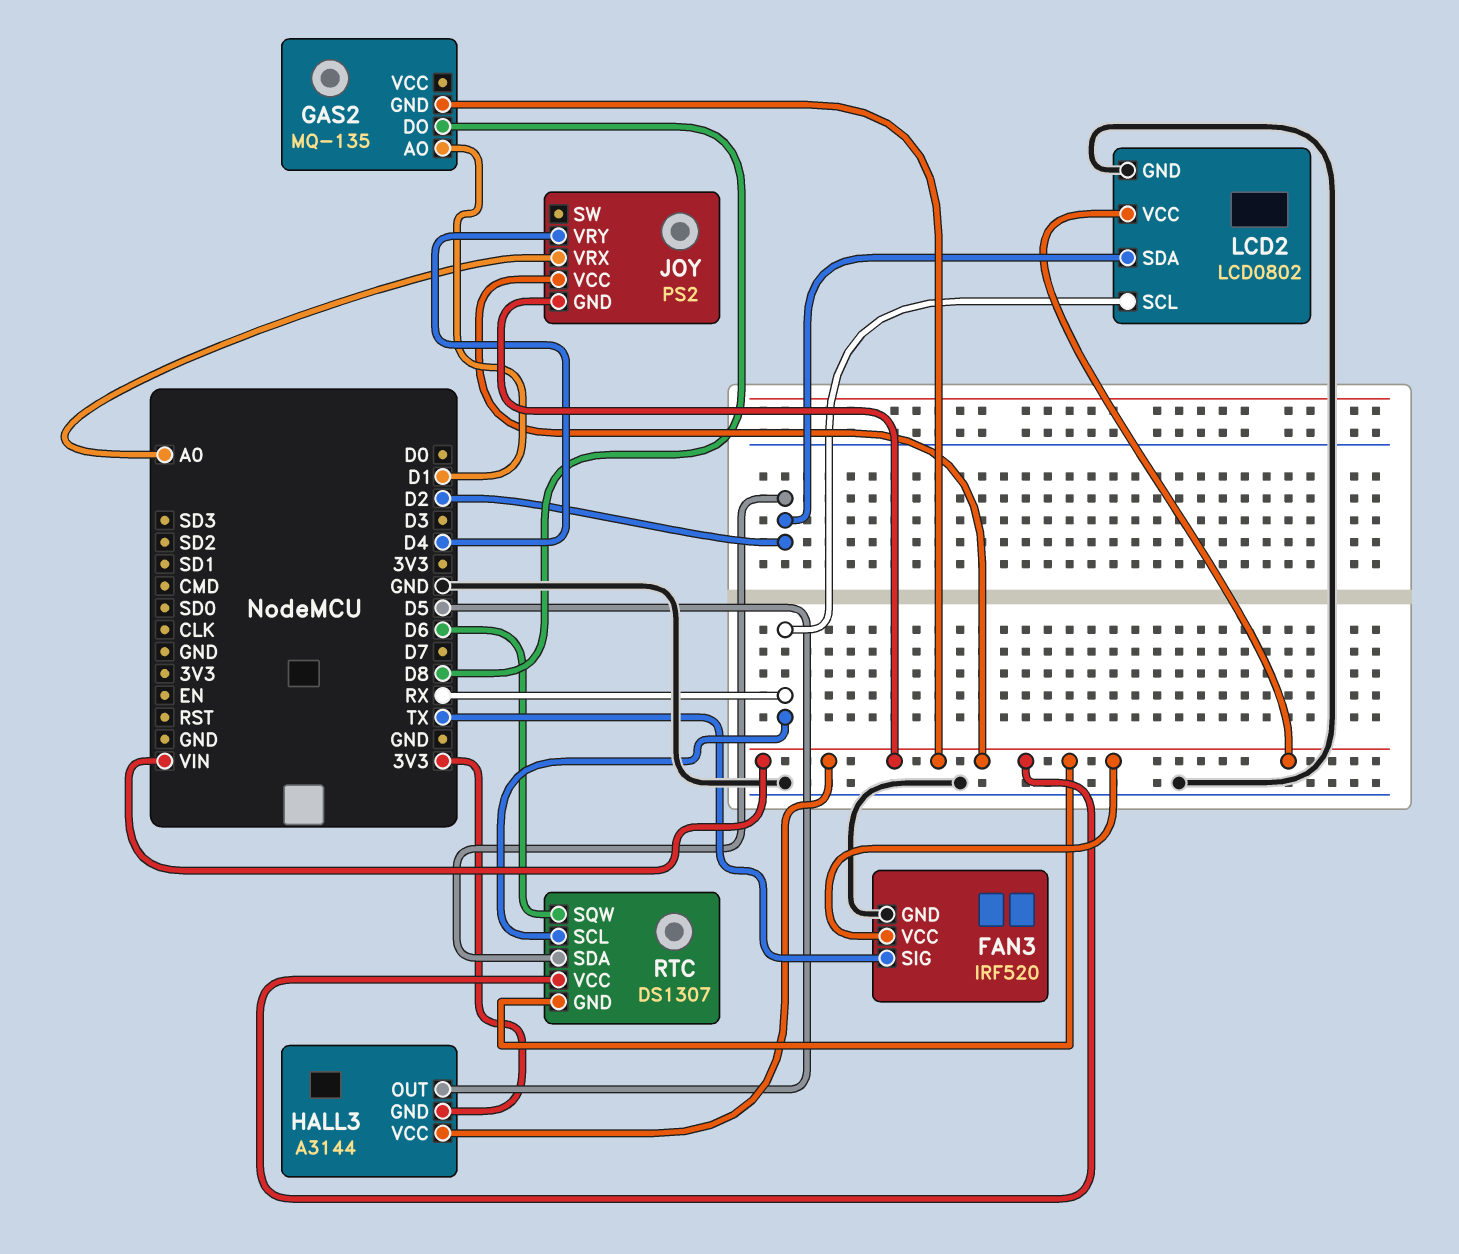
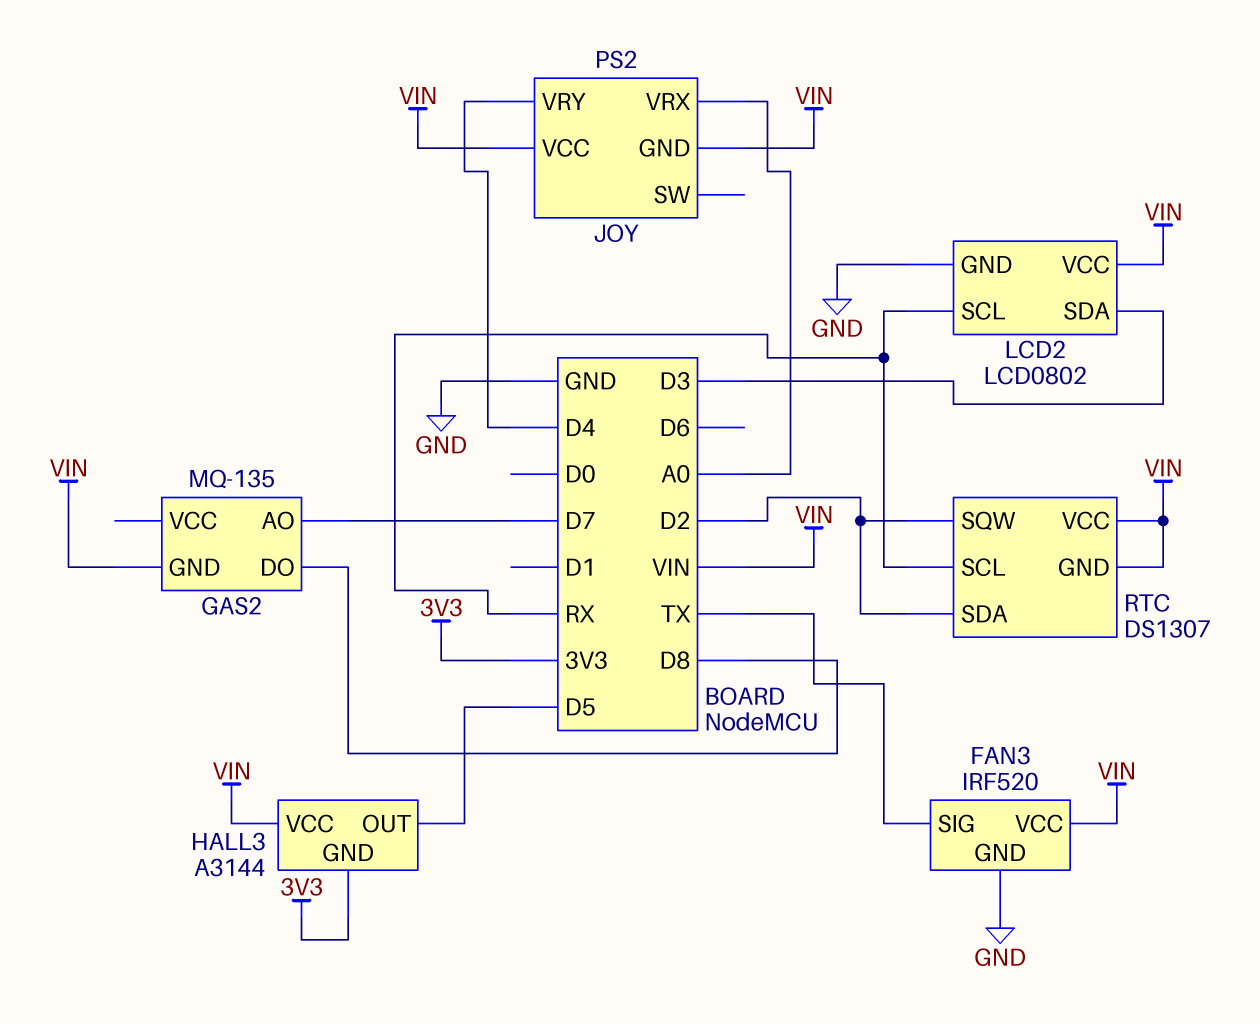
GAS2 pin AO: D1 -> D7
LCD2 pin SDA: D2 -> D3
RTC pin SQW: D6 -> D2

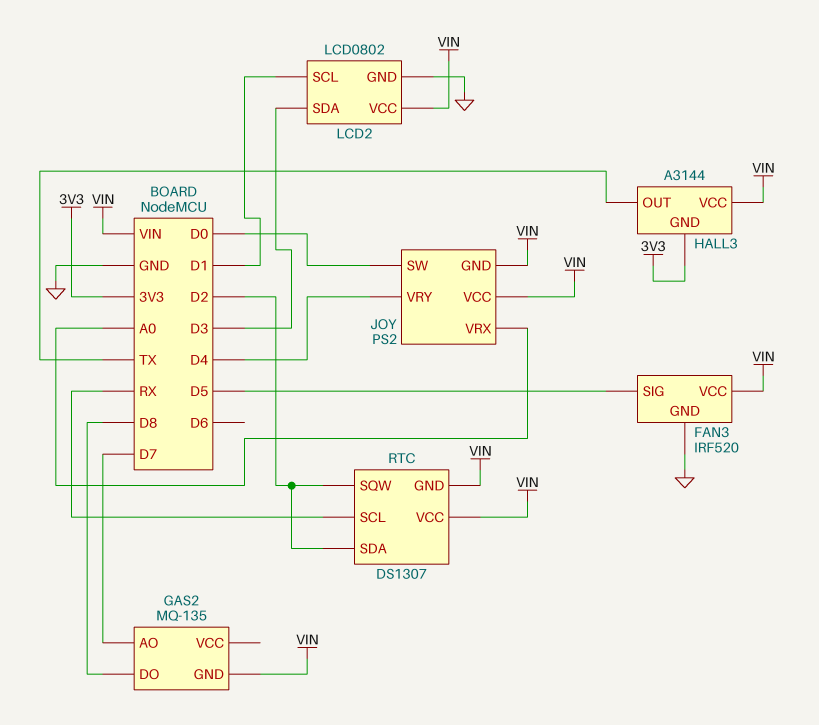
FAN3 pin SIG: TX -> D5
HALL3 pin OUT: D5 -> TX
JOY pin SW: none -> D0
LCD2 pin SCL: RX -> D1

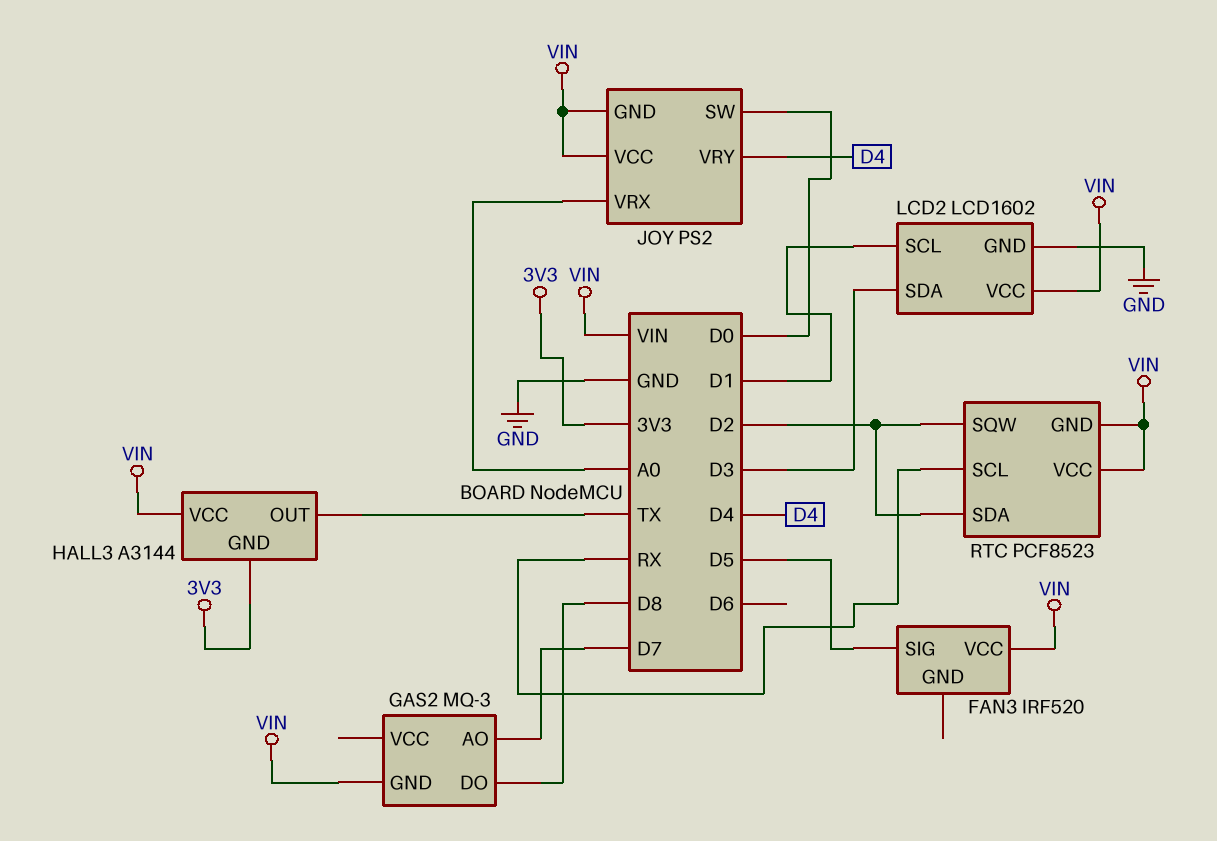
FAN3 pin GND: GND -> none
GAS2: MQ-135 -> MQ-3
LCD2: LCD0802 -> LCD1602
RTC: DS1307 -> PCF8523

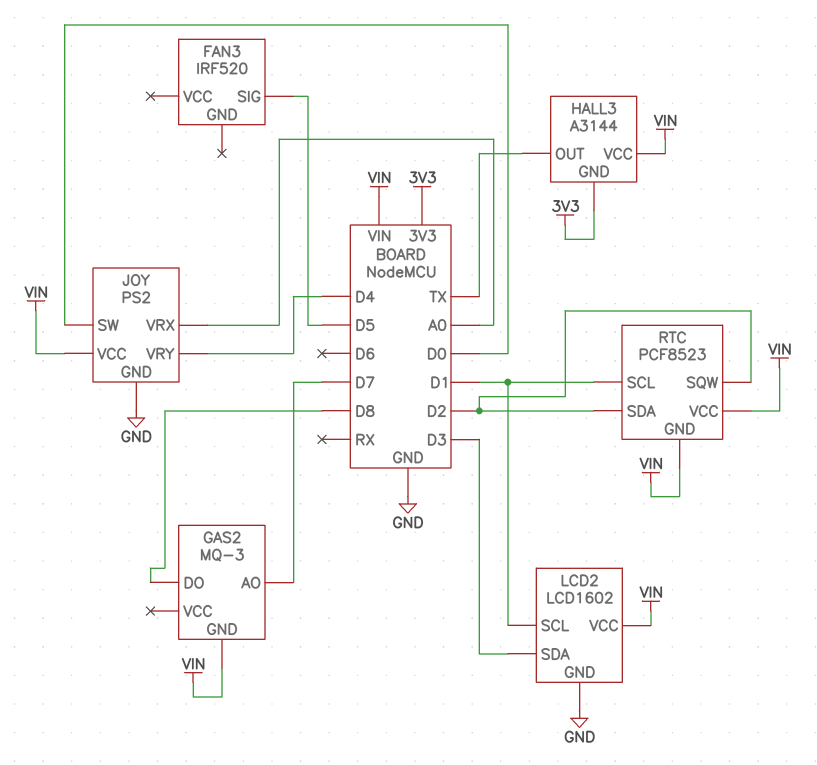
FAN3 pin VCC: VIN -> none
JOY pin GND: VIN -> GND
RTC pin SCL: RX -> D1

